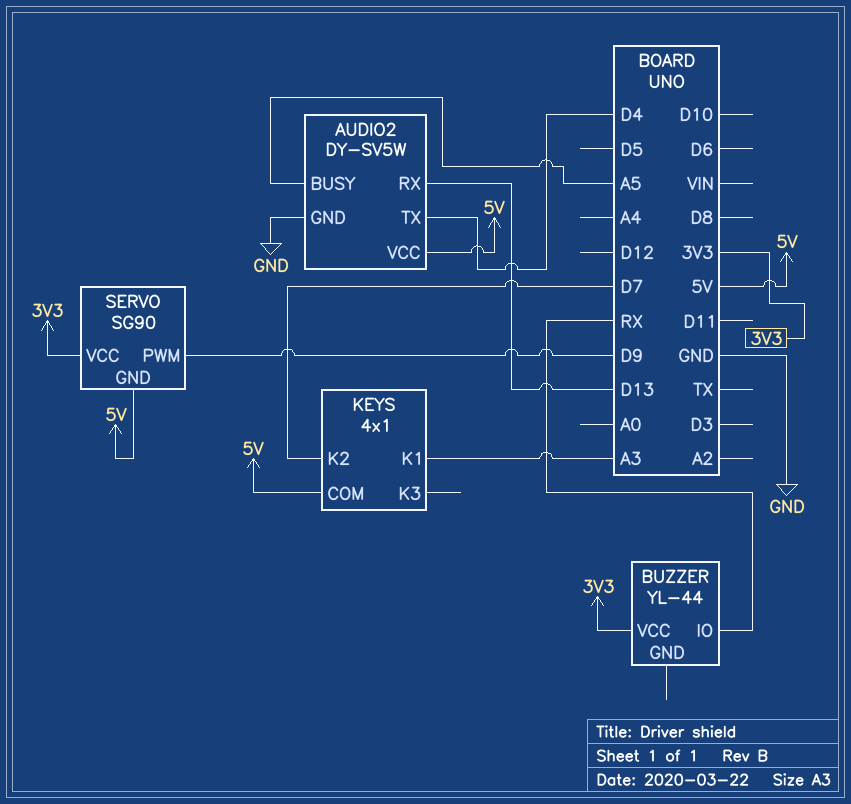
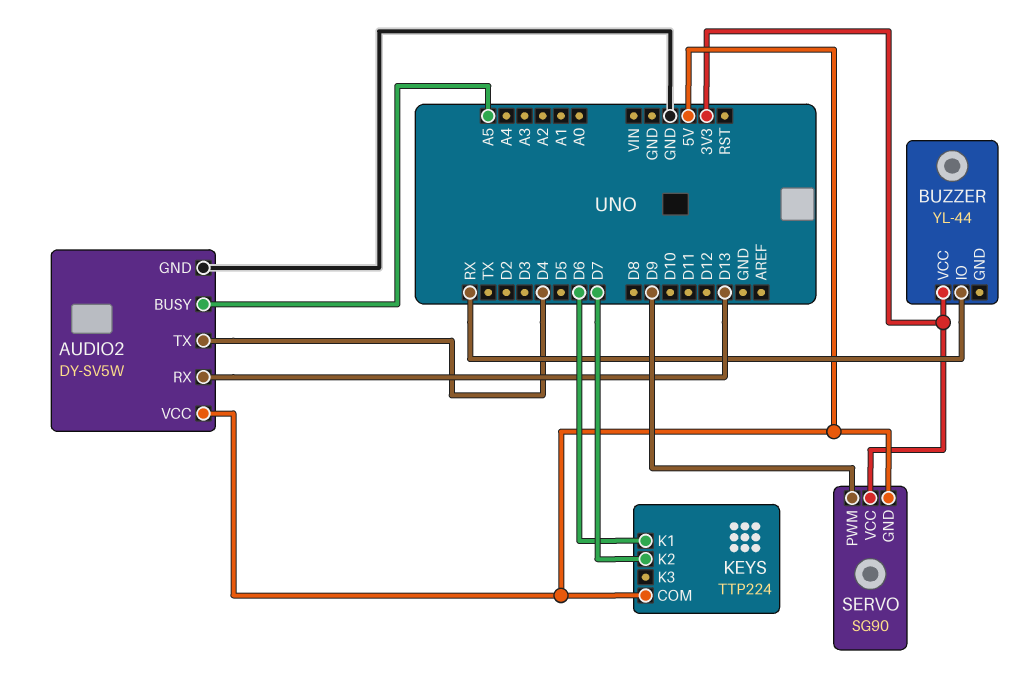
KEYS: 4x1 -> TTP224
KEYS pin K1: A3 -> D6

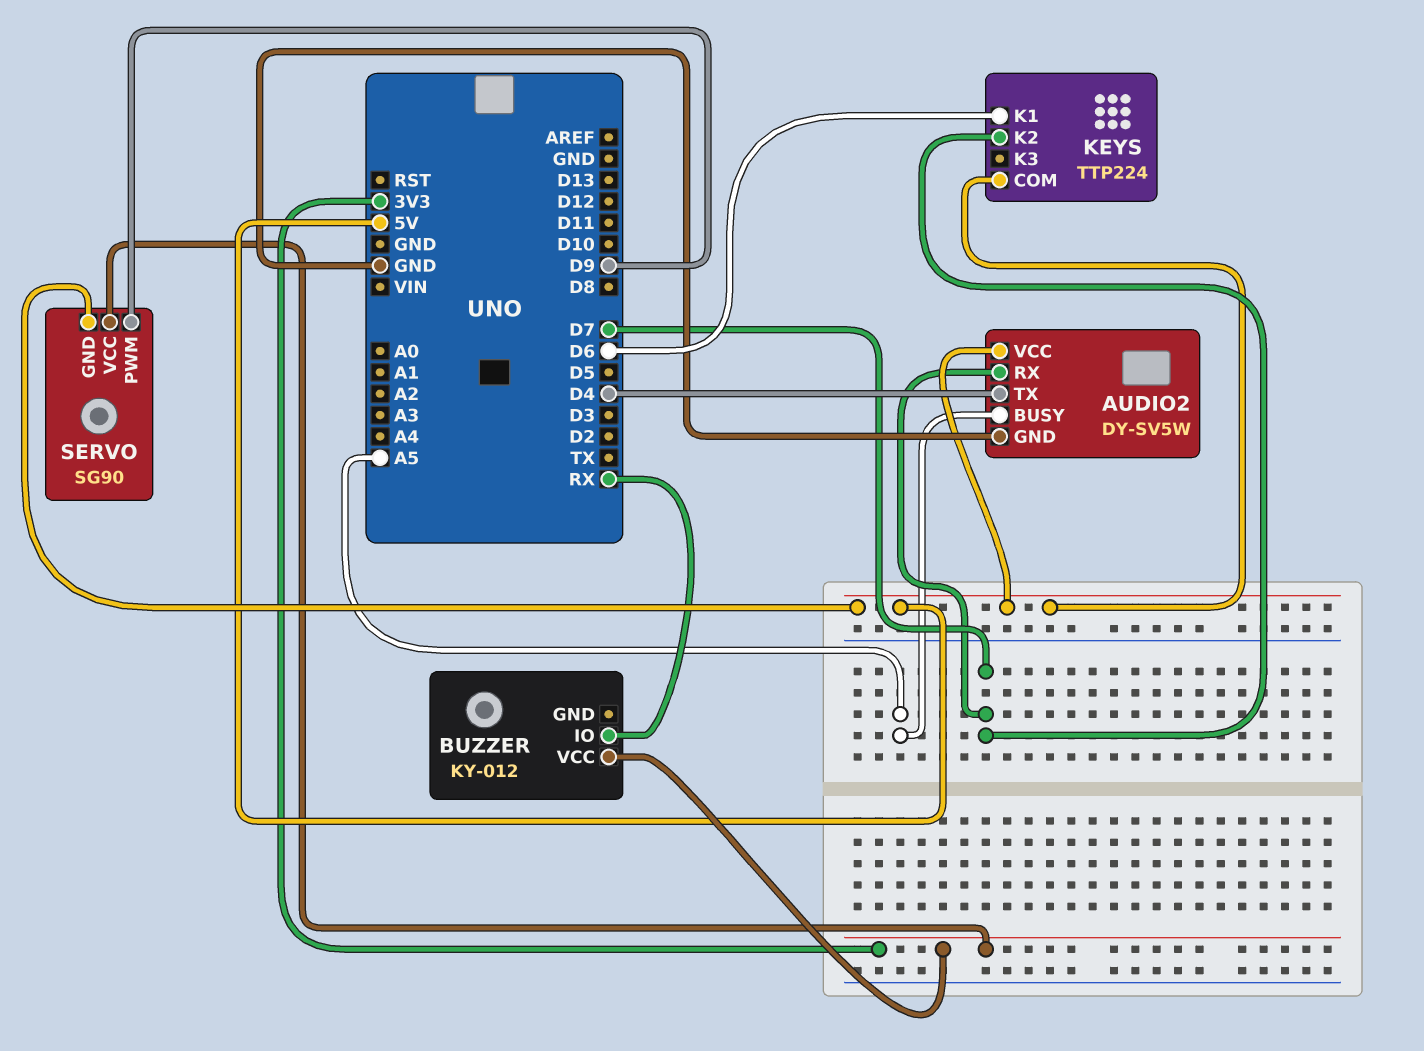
AUDIO2 pin RX: D13 -> D7
BUZZER: YL-44 -> KY-012

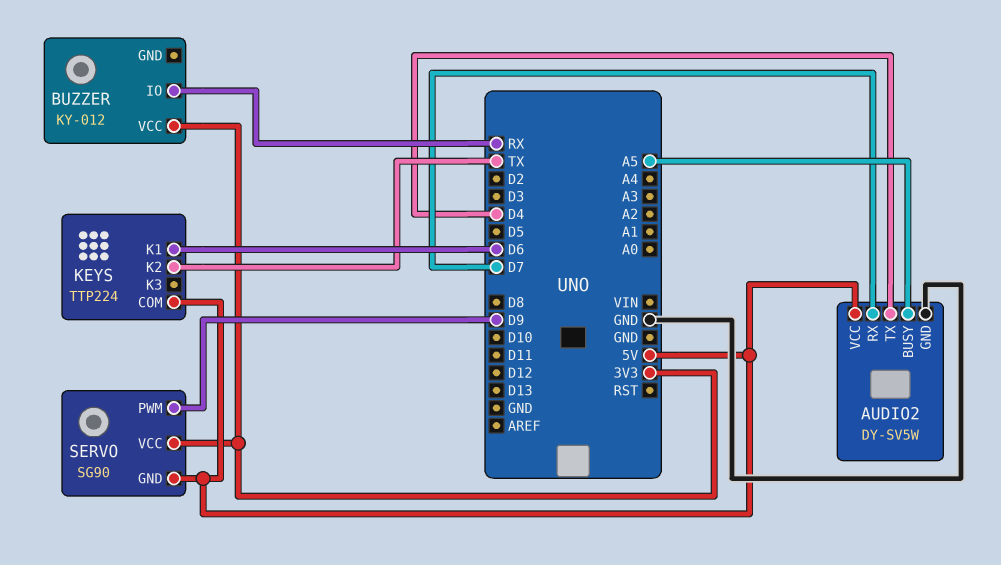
KEYS pin K2: D7 -> TX

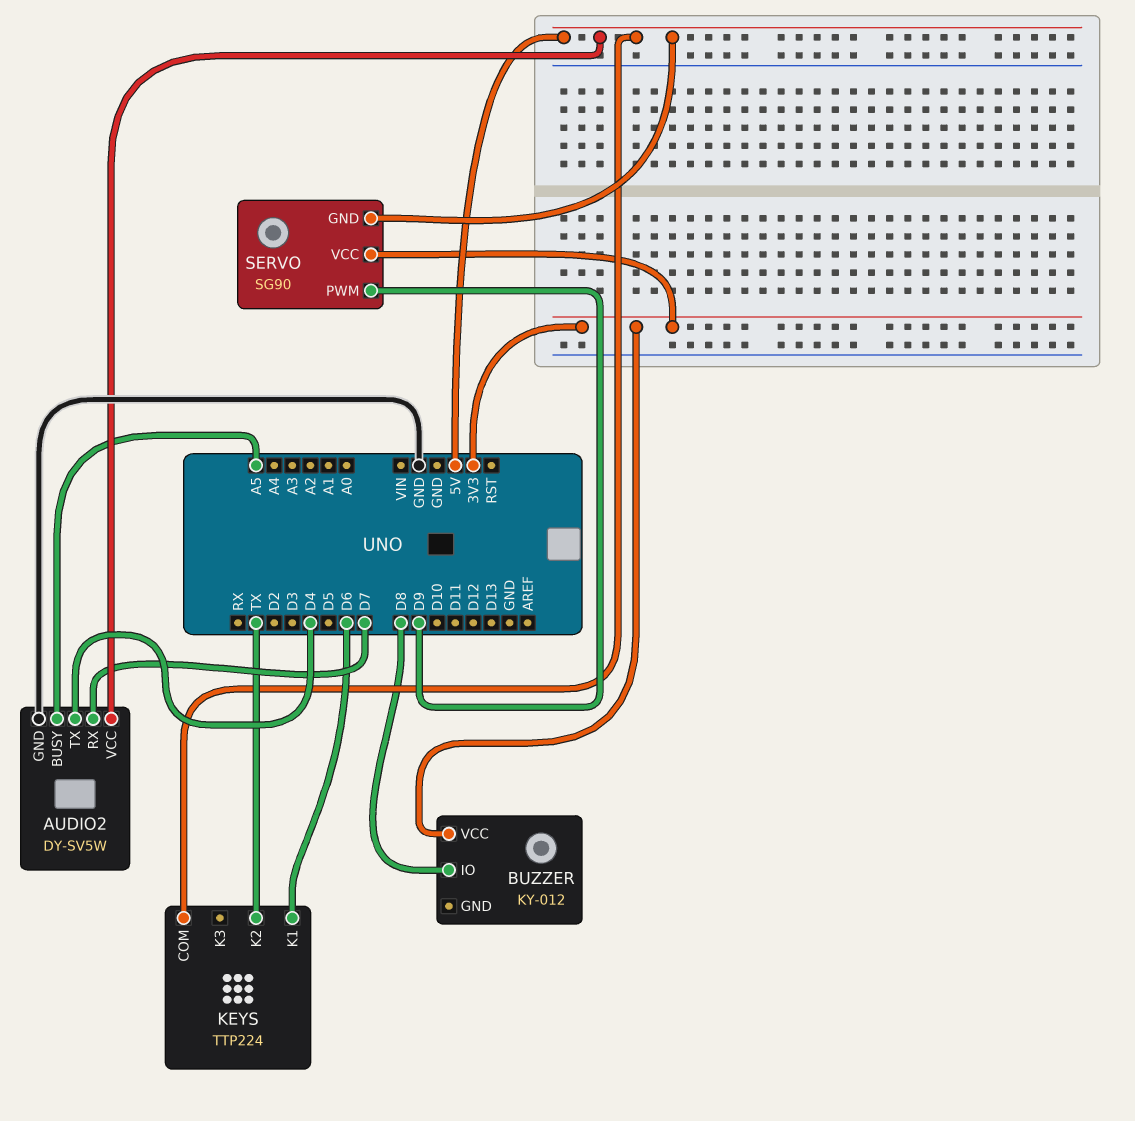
BUZZER pin IO: RX -> D8

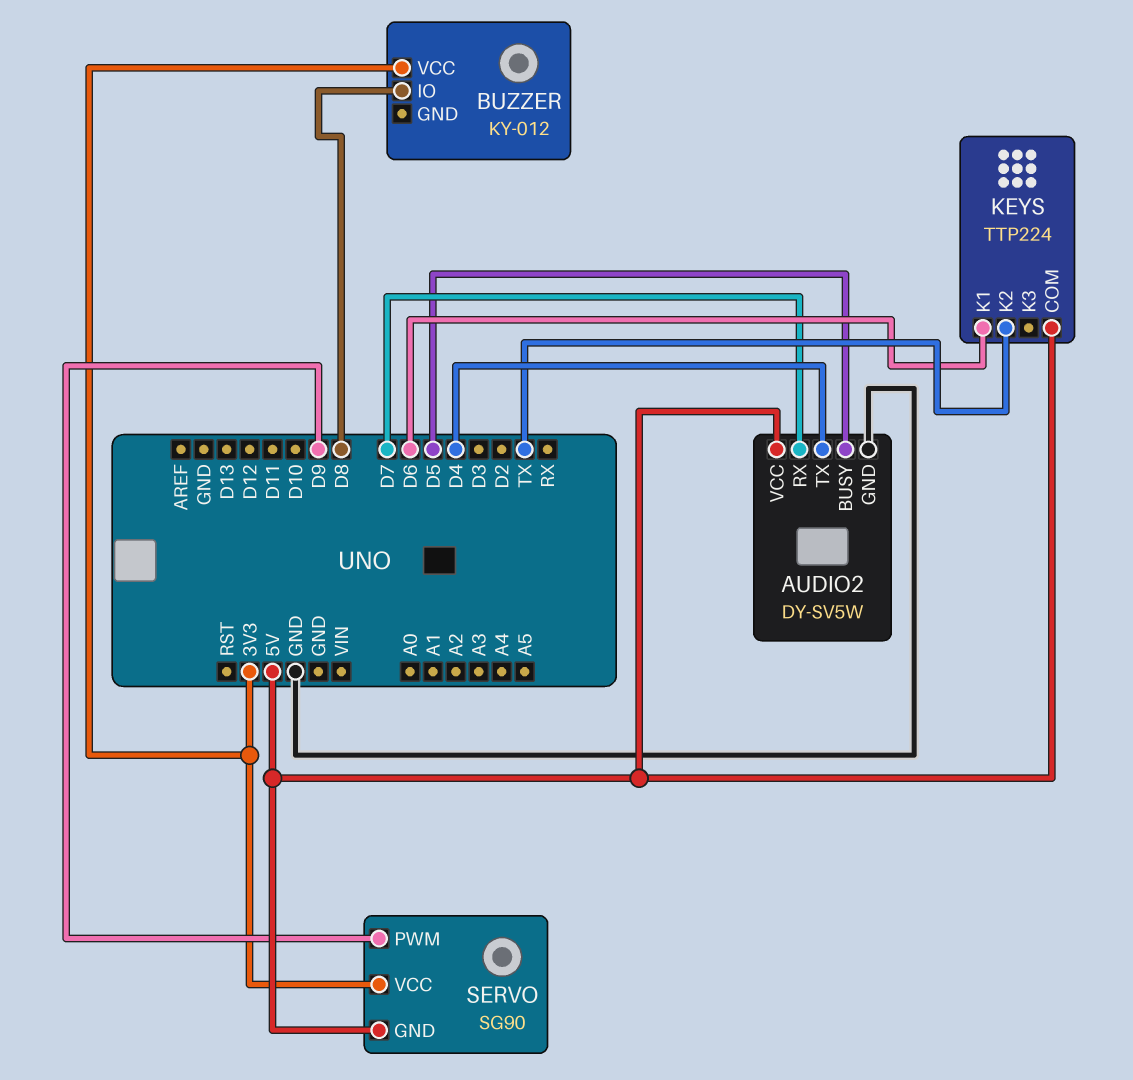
AUDIO2 pin BUSY: A5 -> D5

